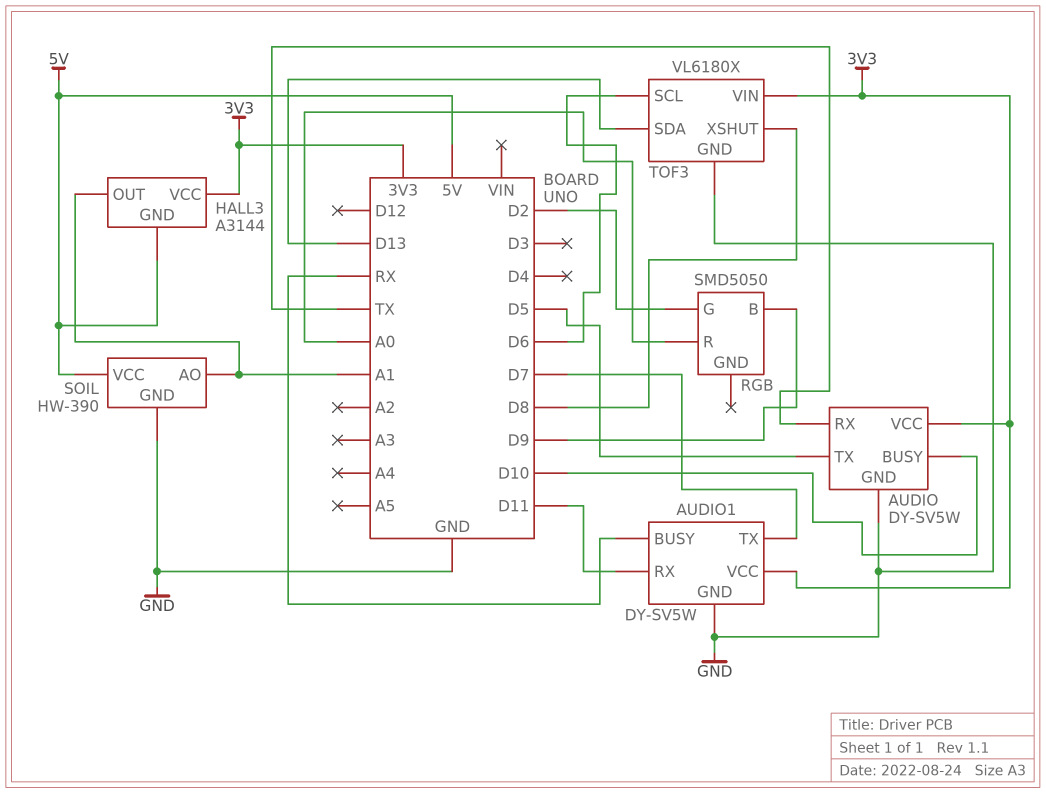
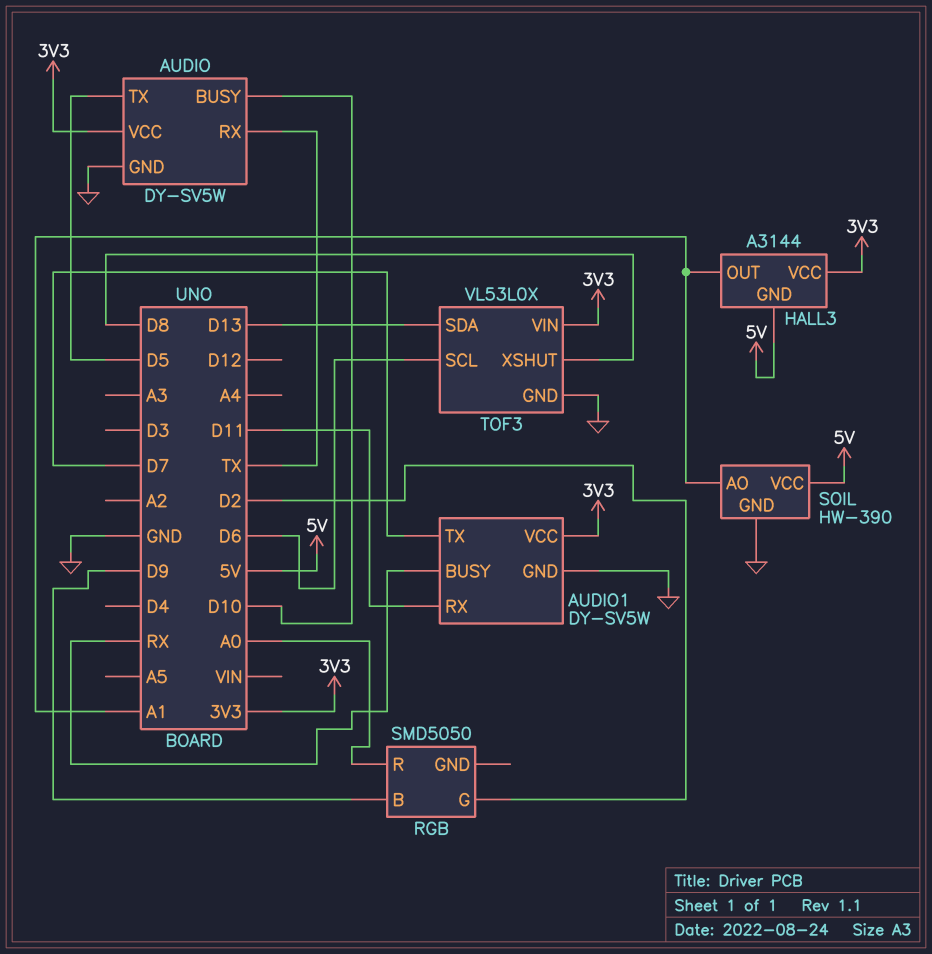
TOF3: VL6180X -> VL53L0X

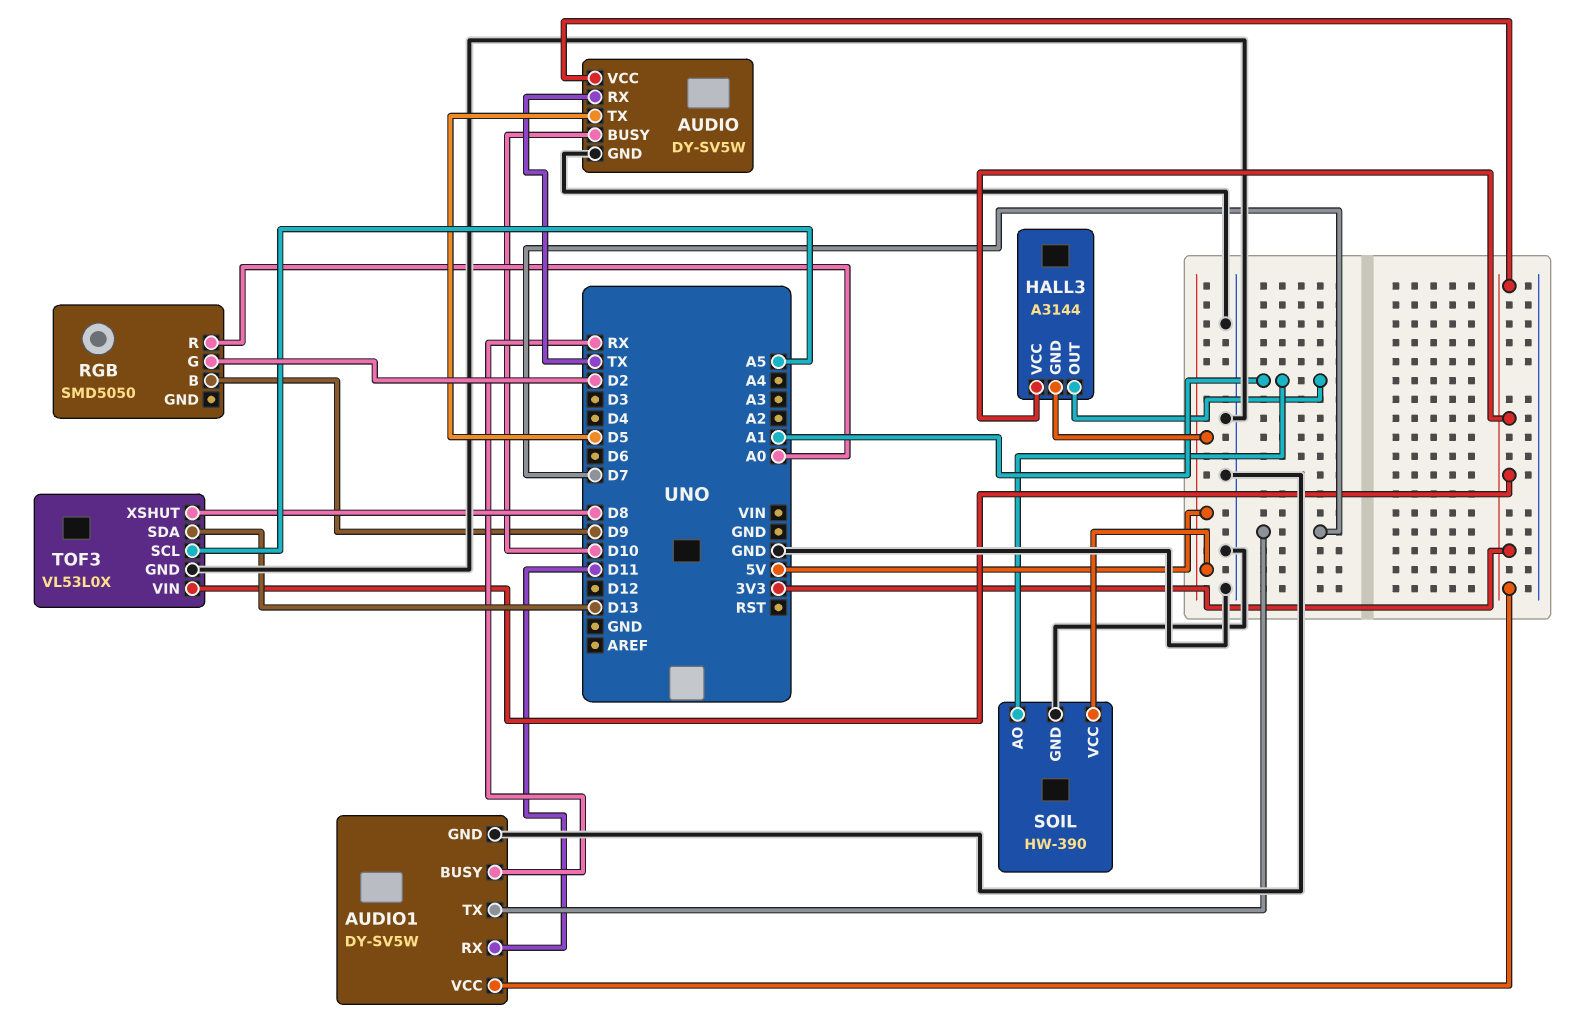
TOF3 pin SCL: D6 -> A5

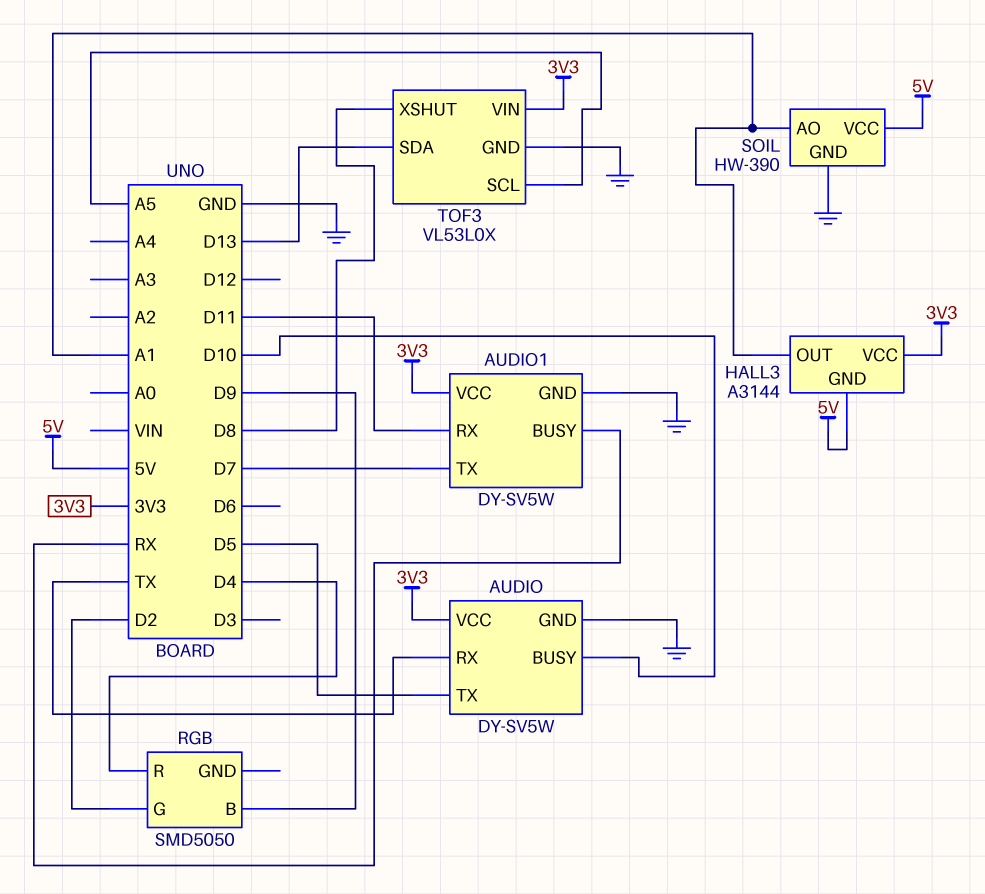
RGB pin R: A0 -> D4

